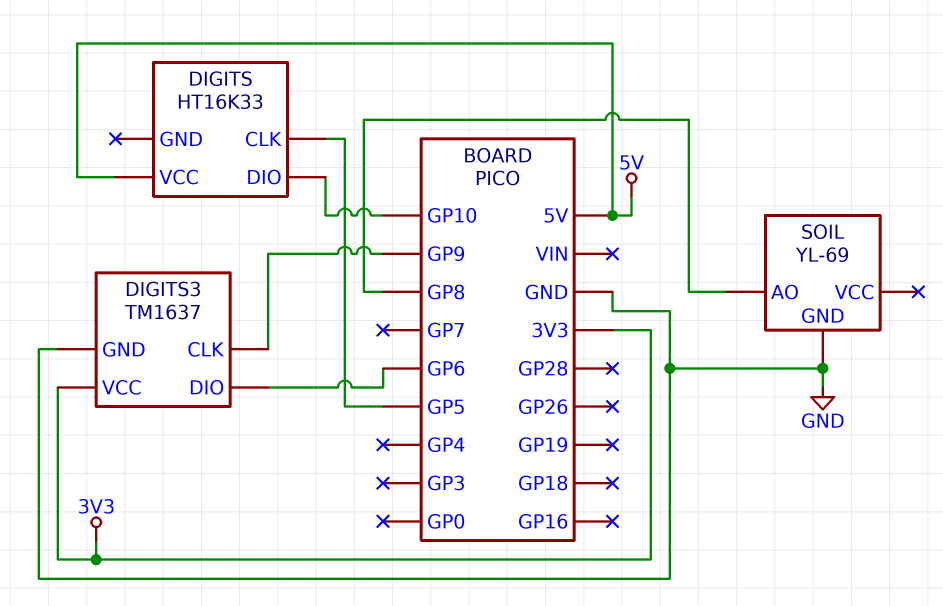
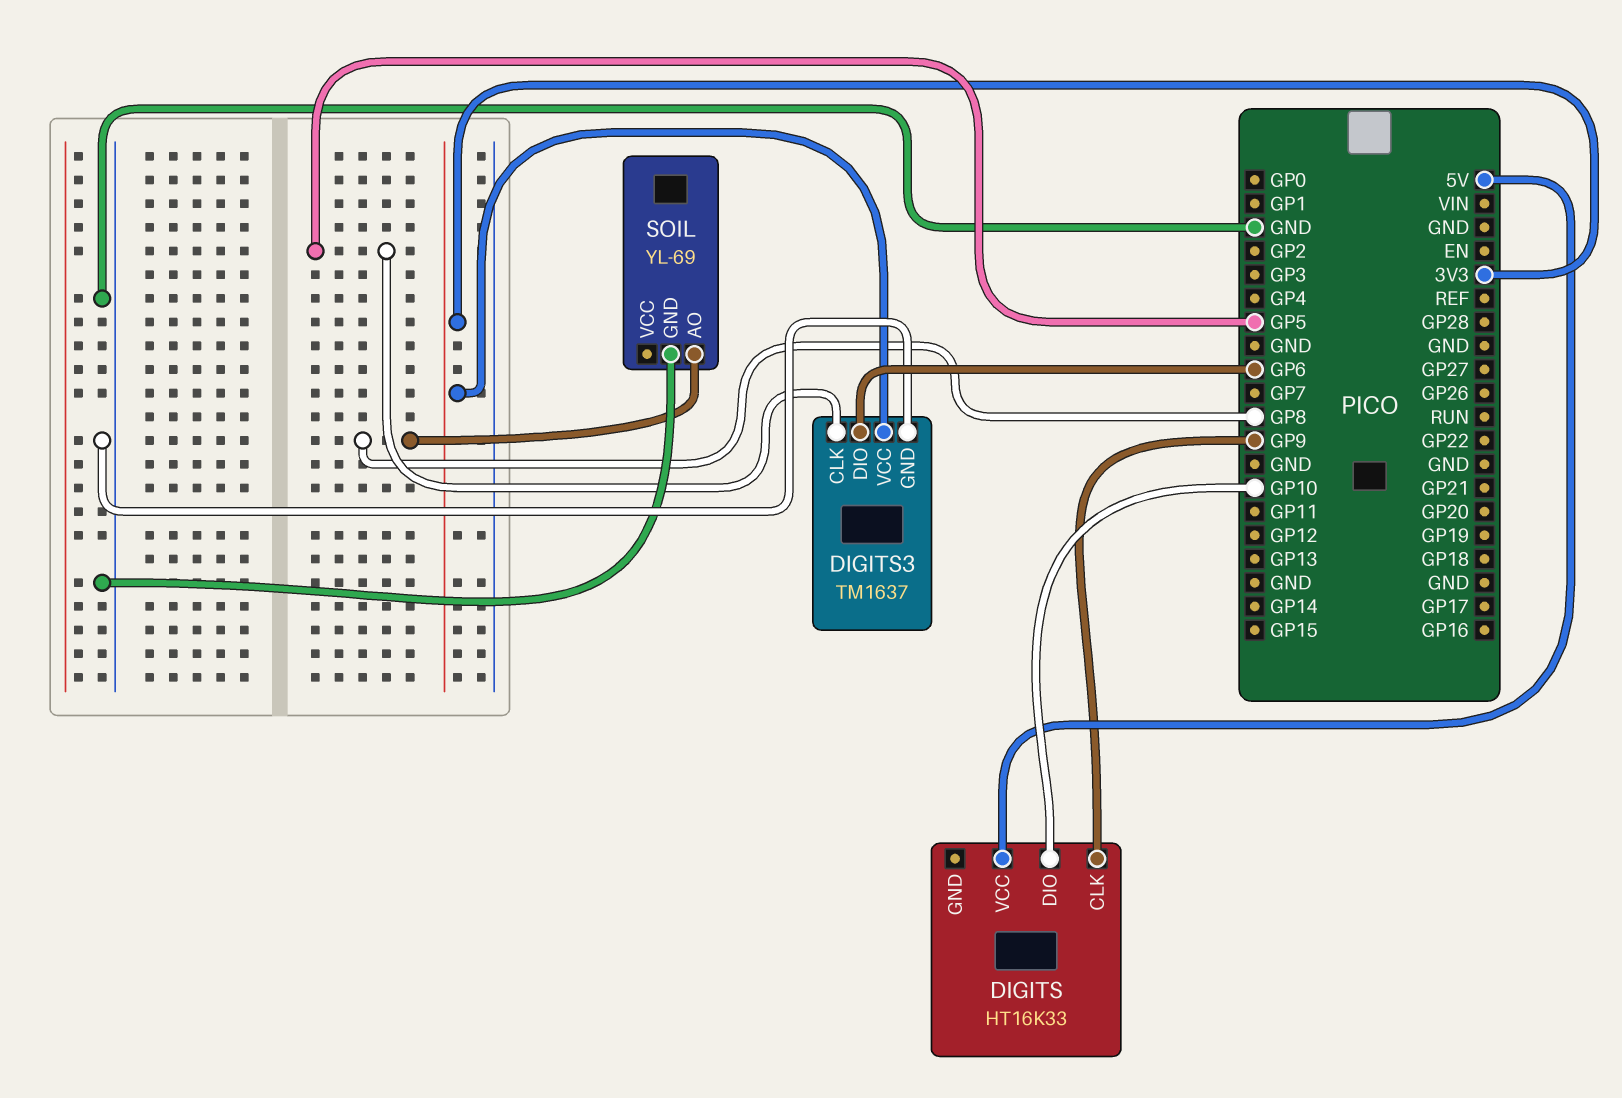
DIGITS pin CLK: GP5 -> GP9
DIGITS3 pin CLK: GP9 -> GP5

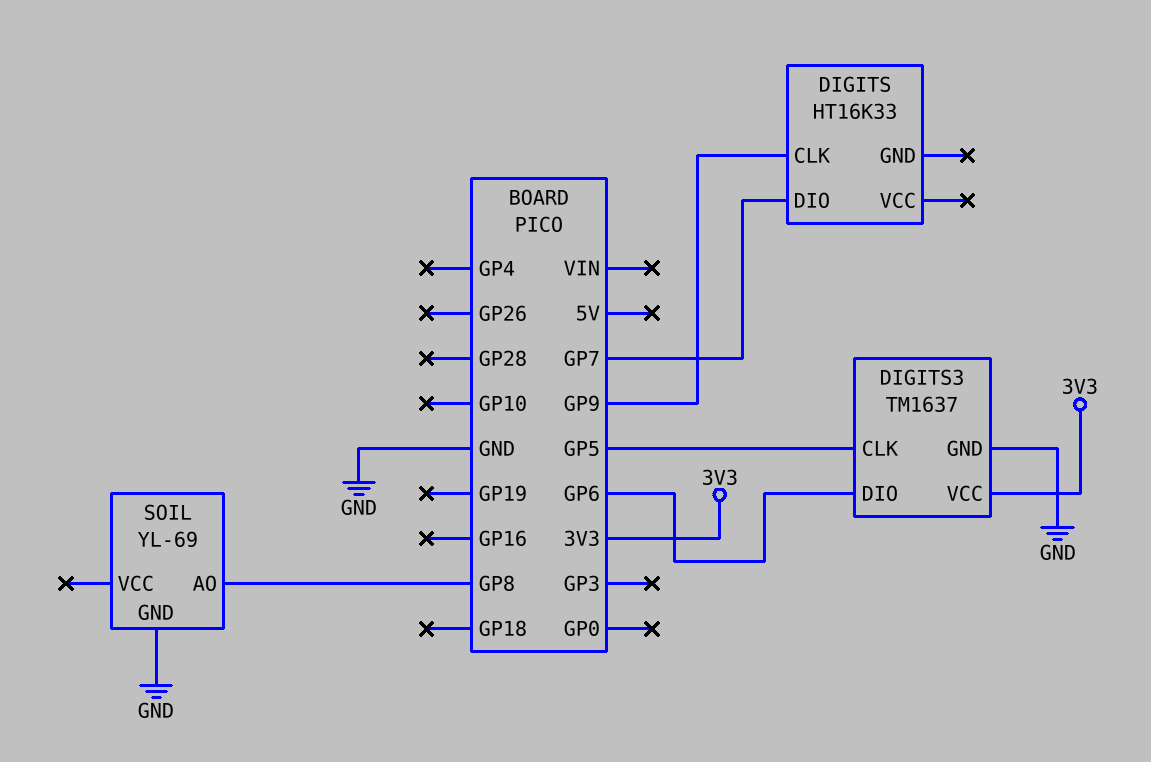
DIGITS pin DIO: GP10 -> GP7
DIGITS pin VCC: 5V -> none

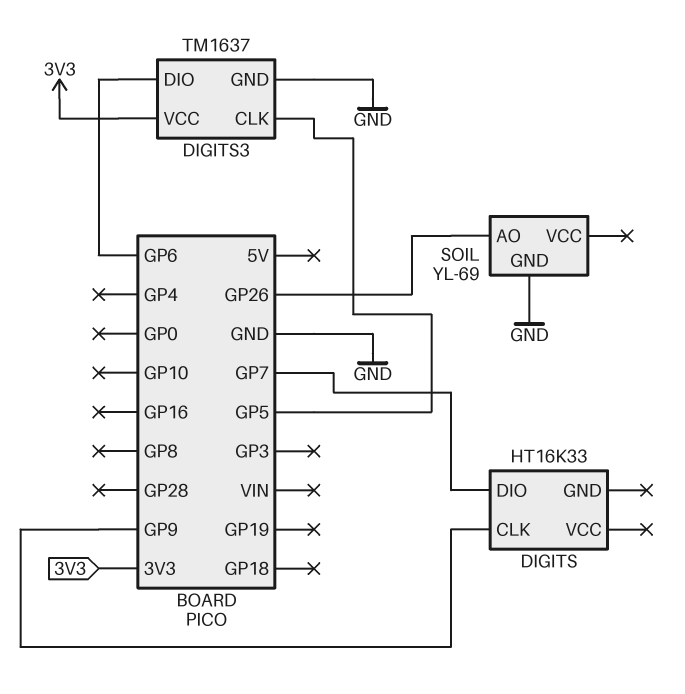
SOIL pin AO: GP8 -> GP26

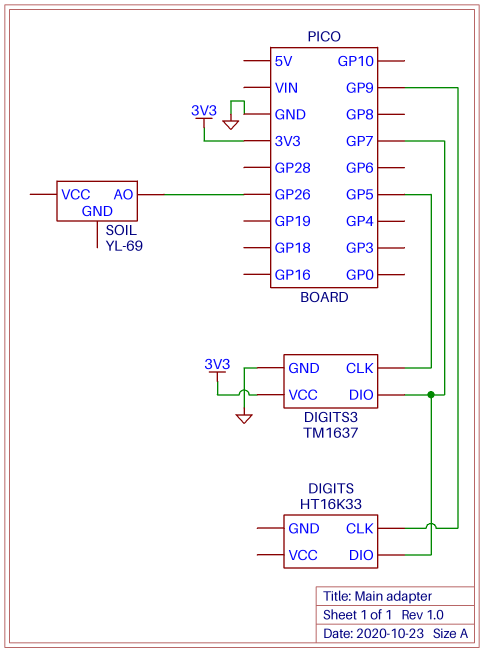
DIGITS3 pin DIO: GP6 -> GP7
SOIL pin GND: GND -> none

